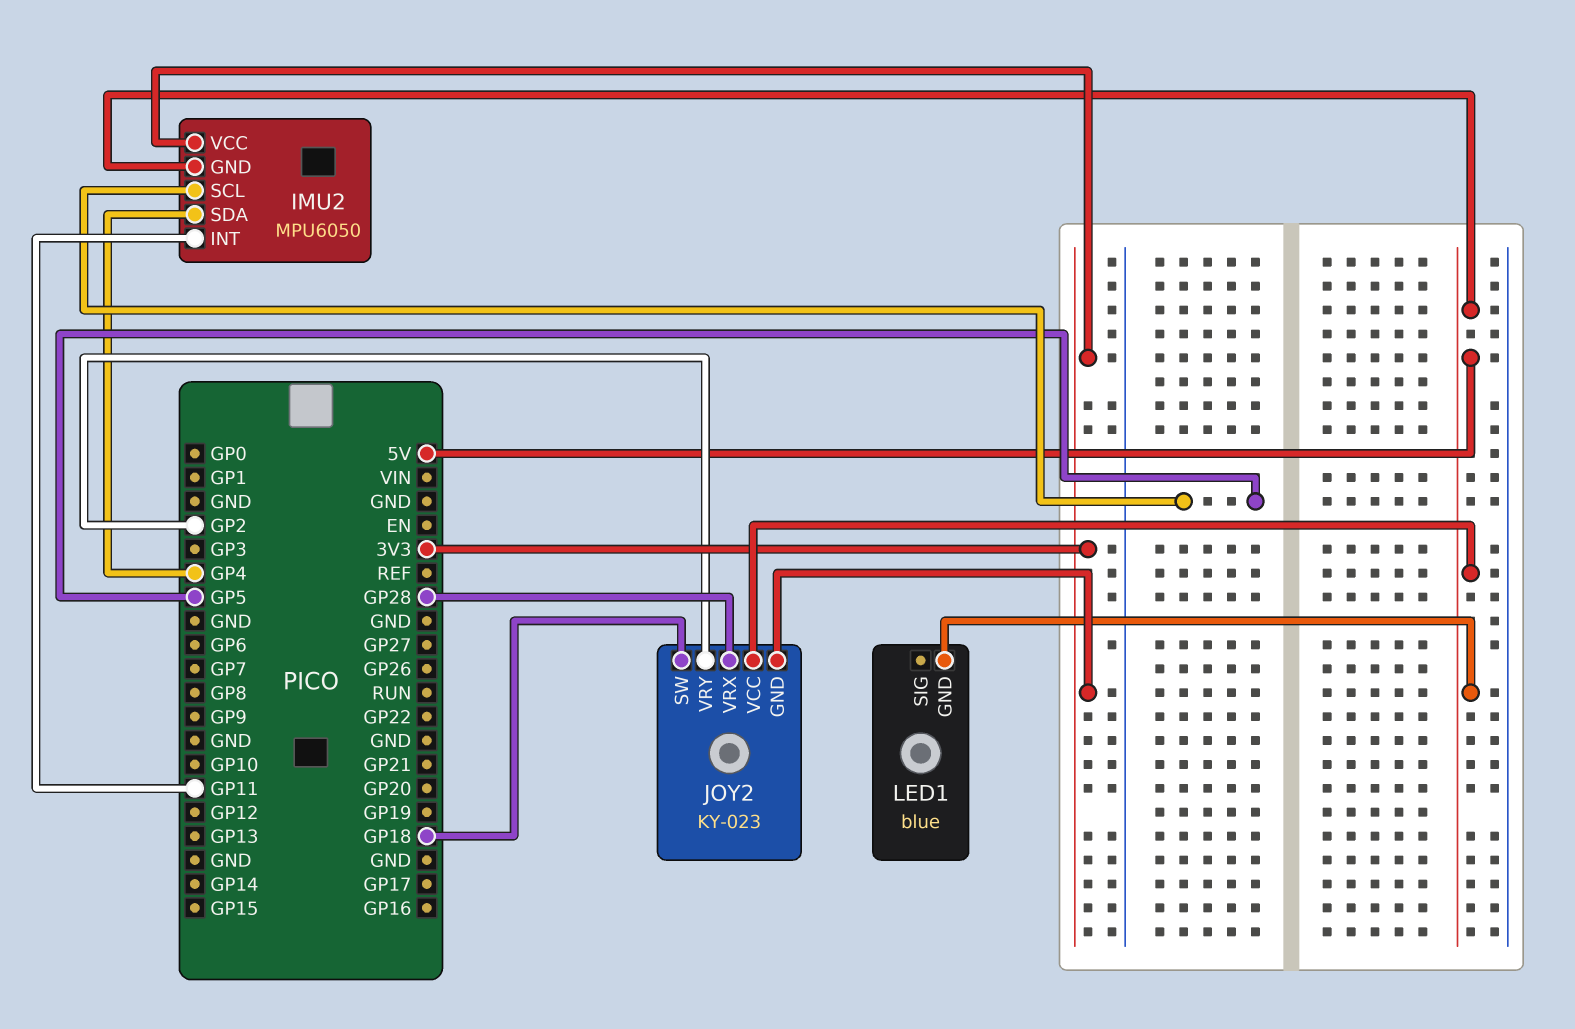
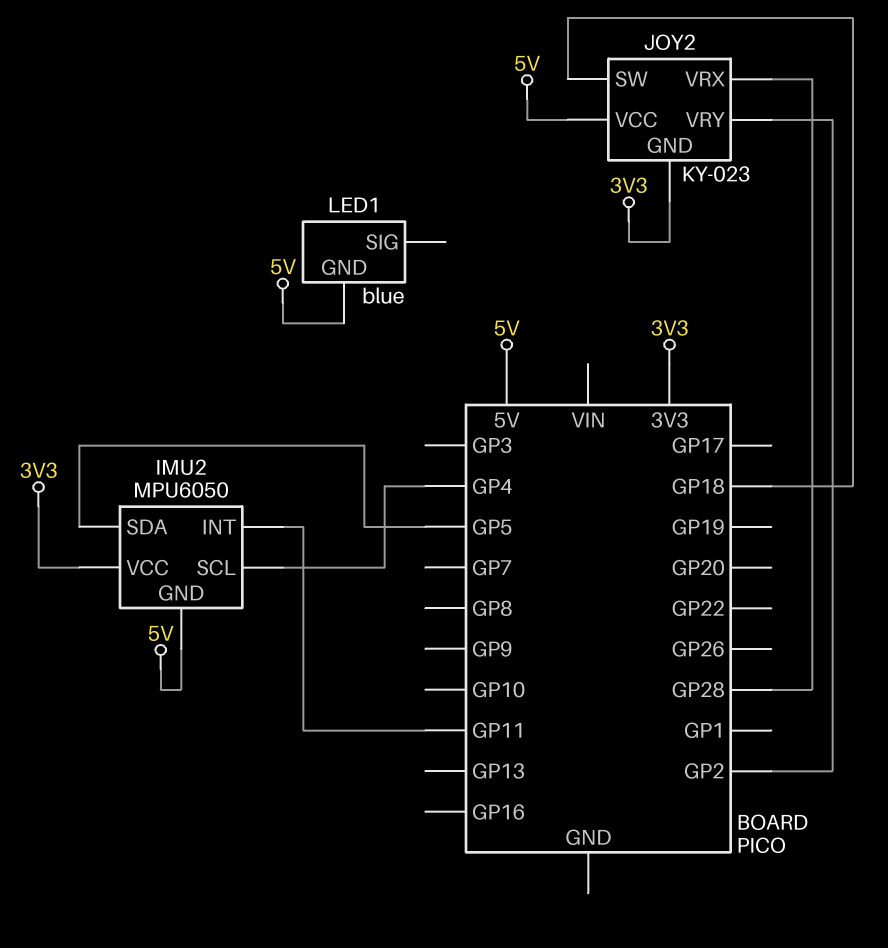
IMU2 pin SCL: GP5 -> GP4
IMU2 pin SDA: GP4 -> GP5

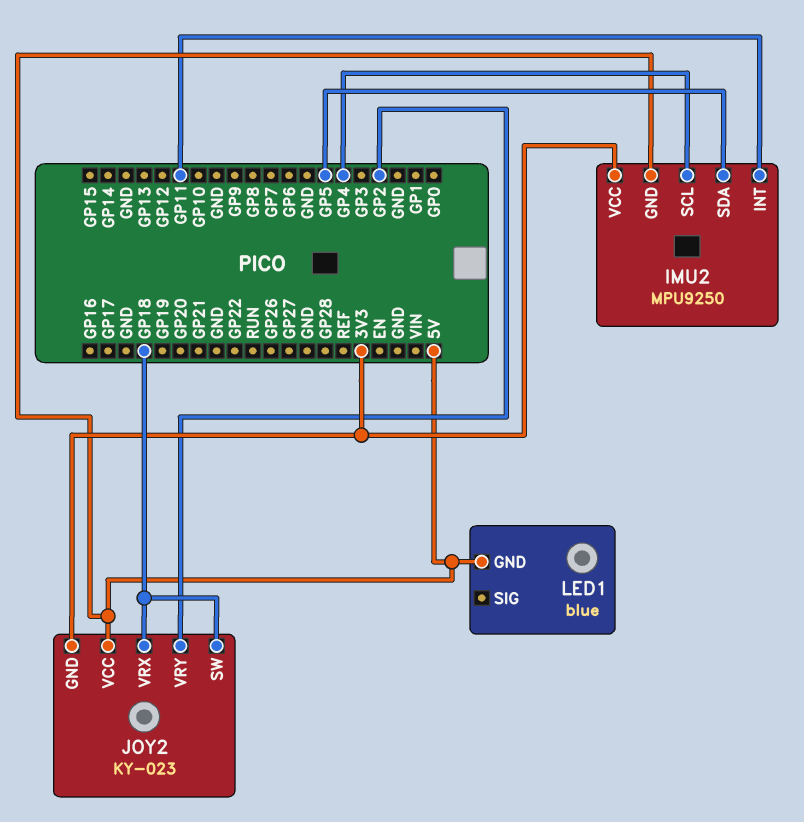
IMU2: MPU6050 -> MPU9250
JOY2 pin VRX: GP28 -> GP18

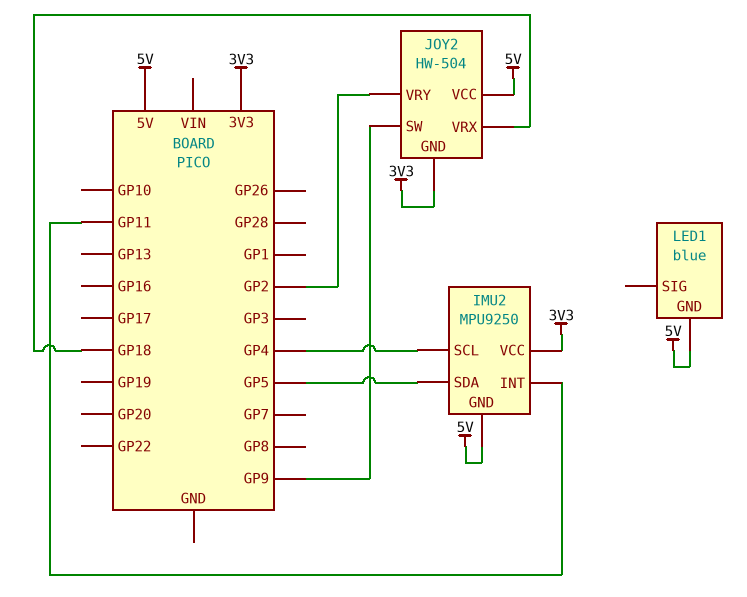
JOY2: KY-023 -> HW-504
JOY2 pin SW: GP18 -> GP9

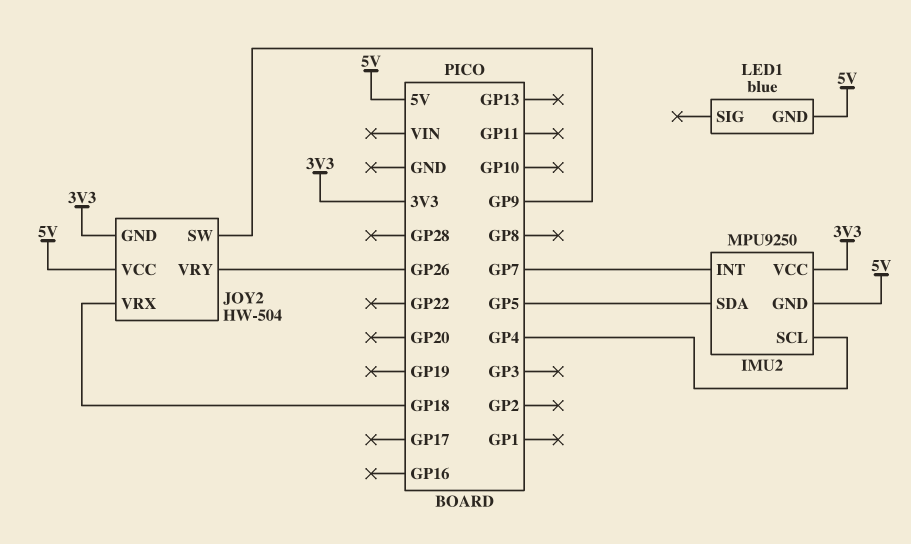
IMU2 pin INT: GP11 -> GP7
JOY2 pin VRY: GP2 -> GP26

